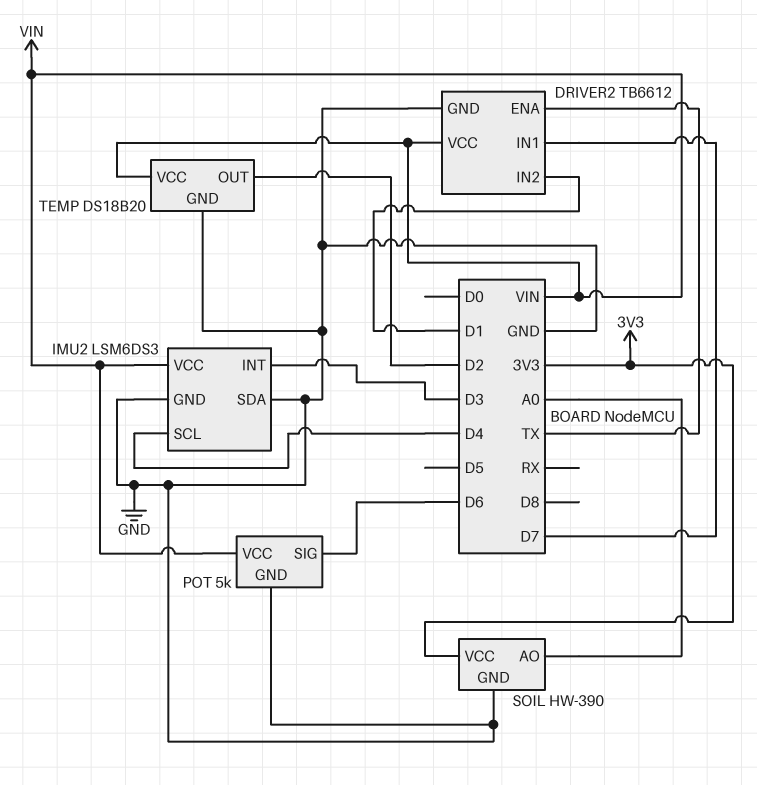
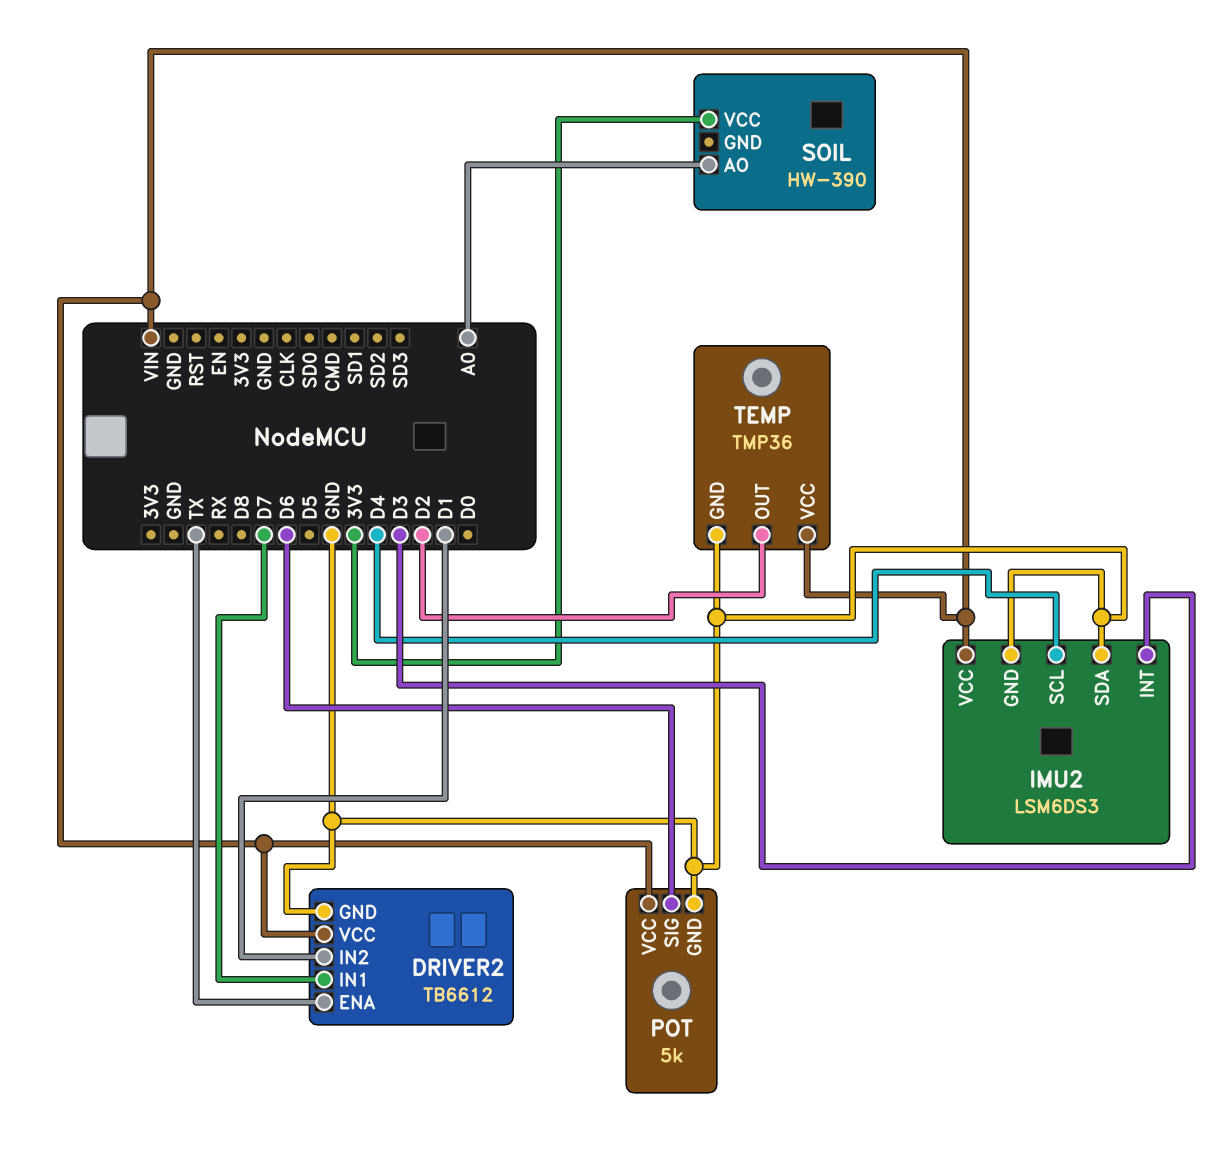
SOIL pin GND: GND -> none
TEMP: DS18B20 -> TMP36

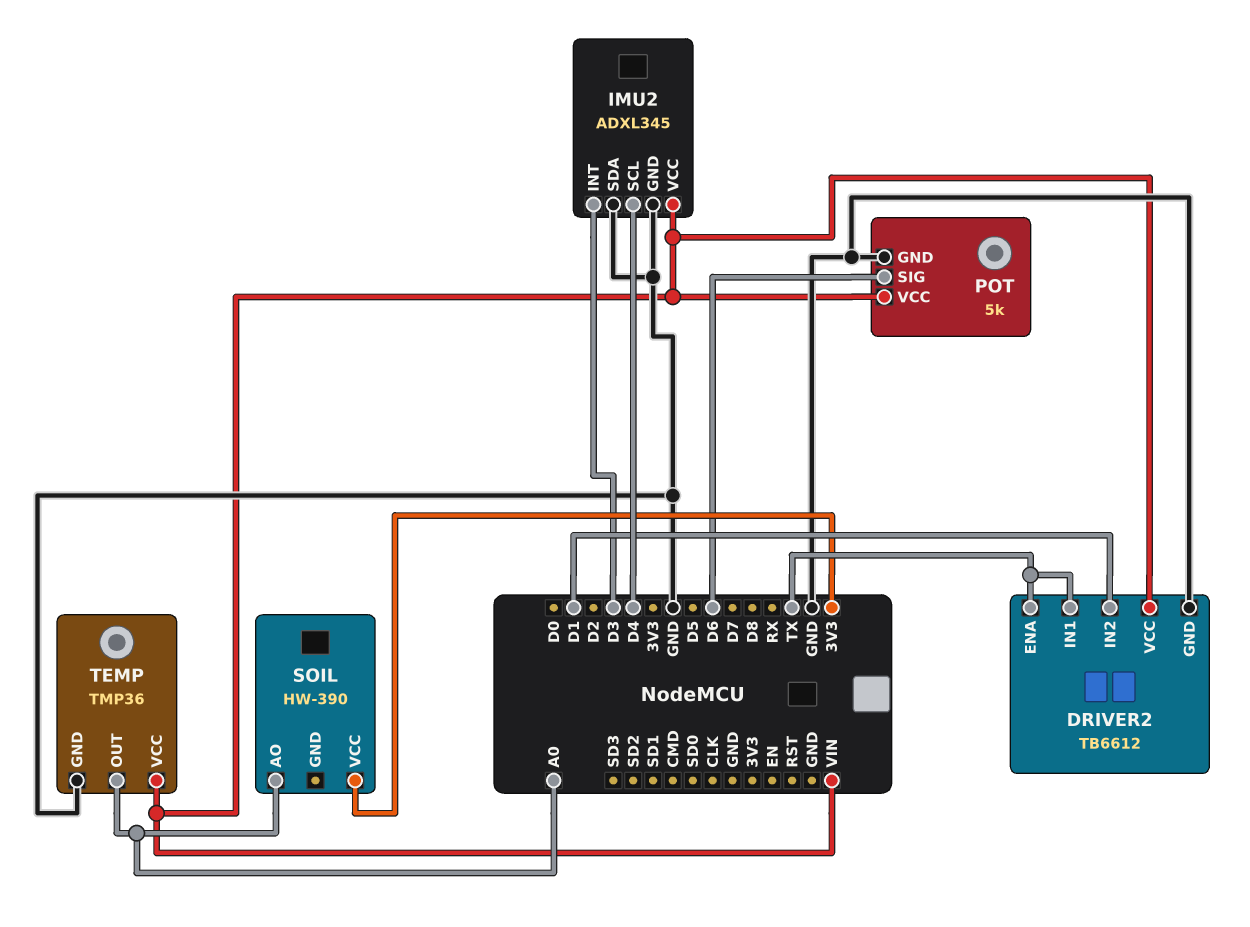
DRIVER2 pin IN1: D7 -> TX
IMU2: LSM6DS3 -> ADXL345
TEMP pin OUT: D2 -> A0

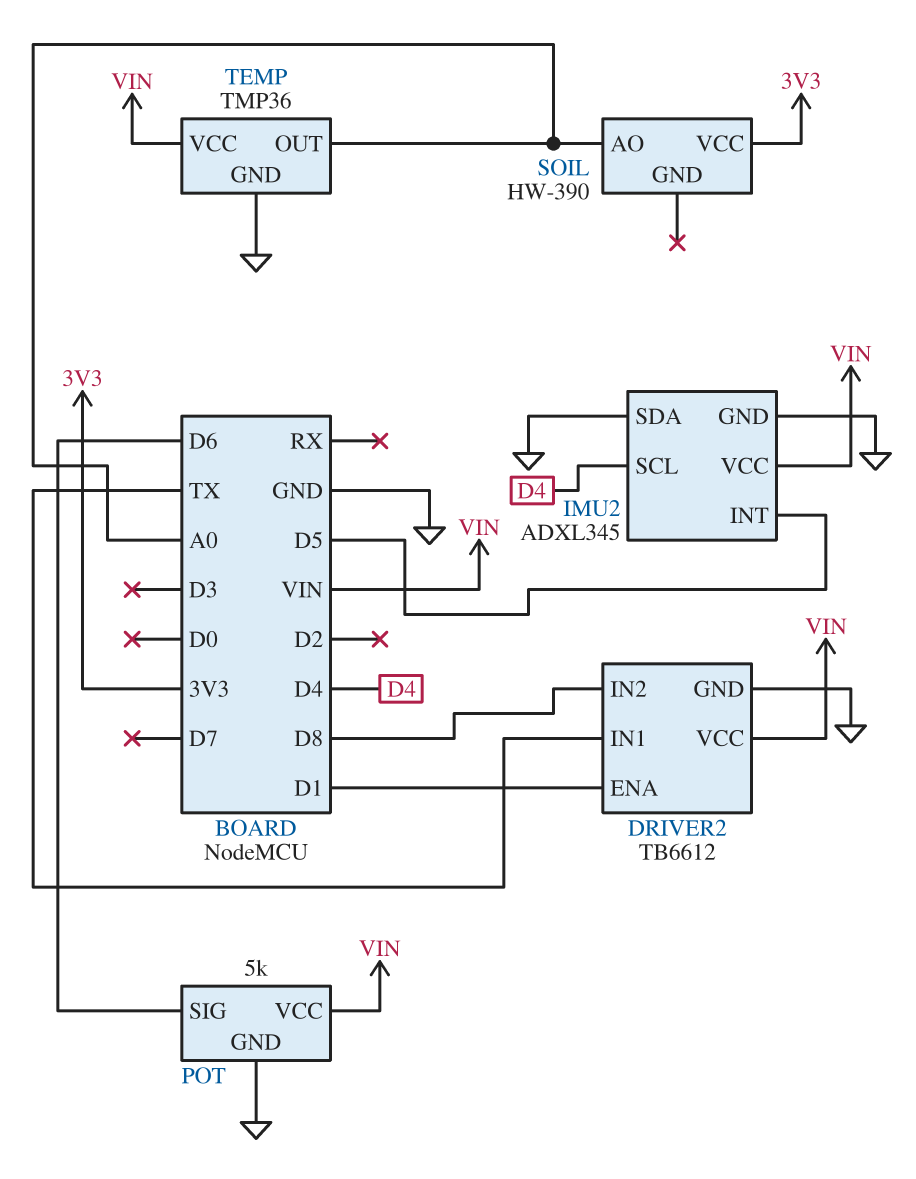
DRIVER2 pin ENA: TX -> D1
DRIVER2 pin IN2: D1 -> D8
IMU2 pin INT: D3 -> D5

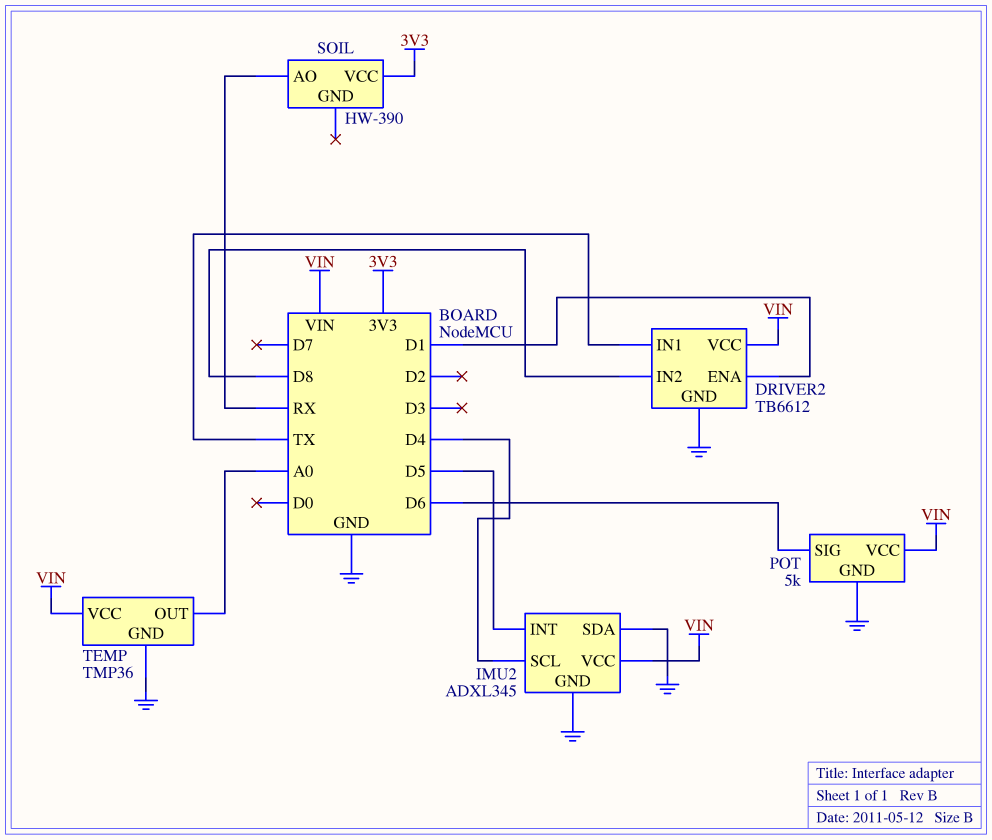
SOIL pin AO: A0 -> RX

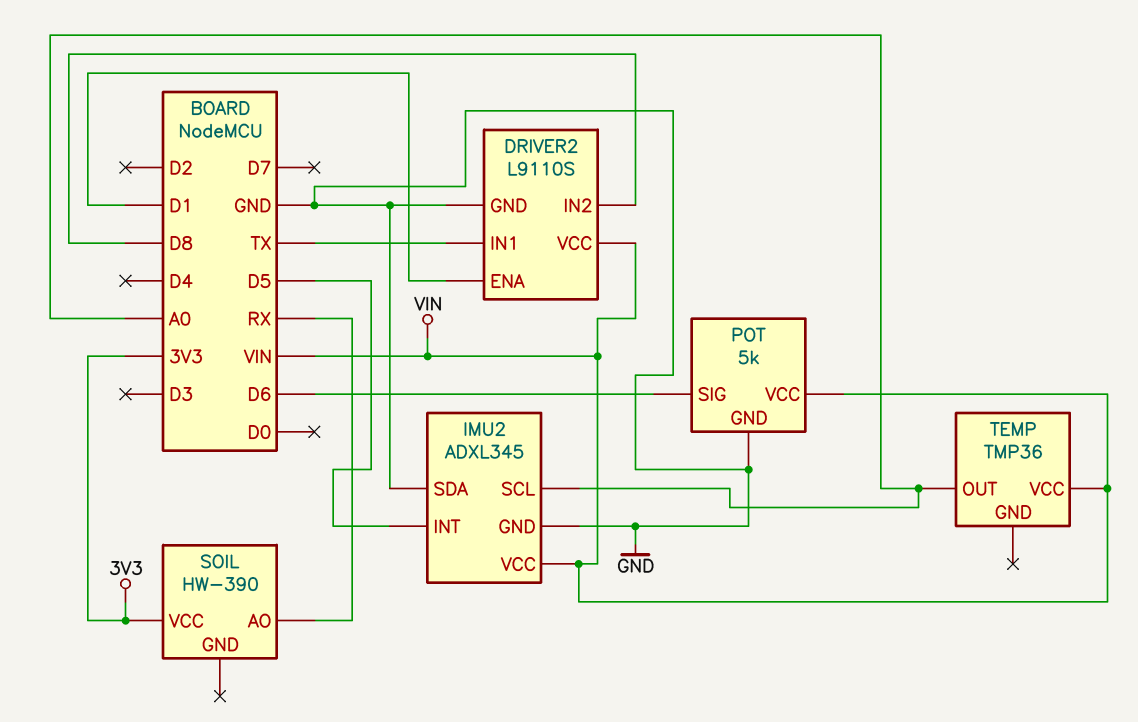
DRIVER2: TB6612 -> L9110S
IMU2 pin SCL: D4 -> A0
TEMP pin GND: GND -> none

